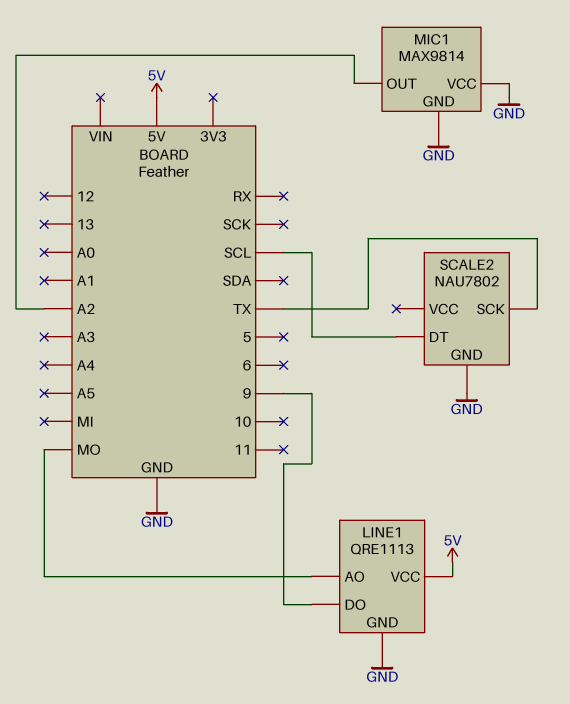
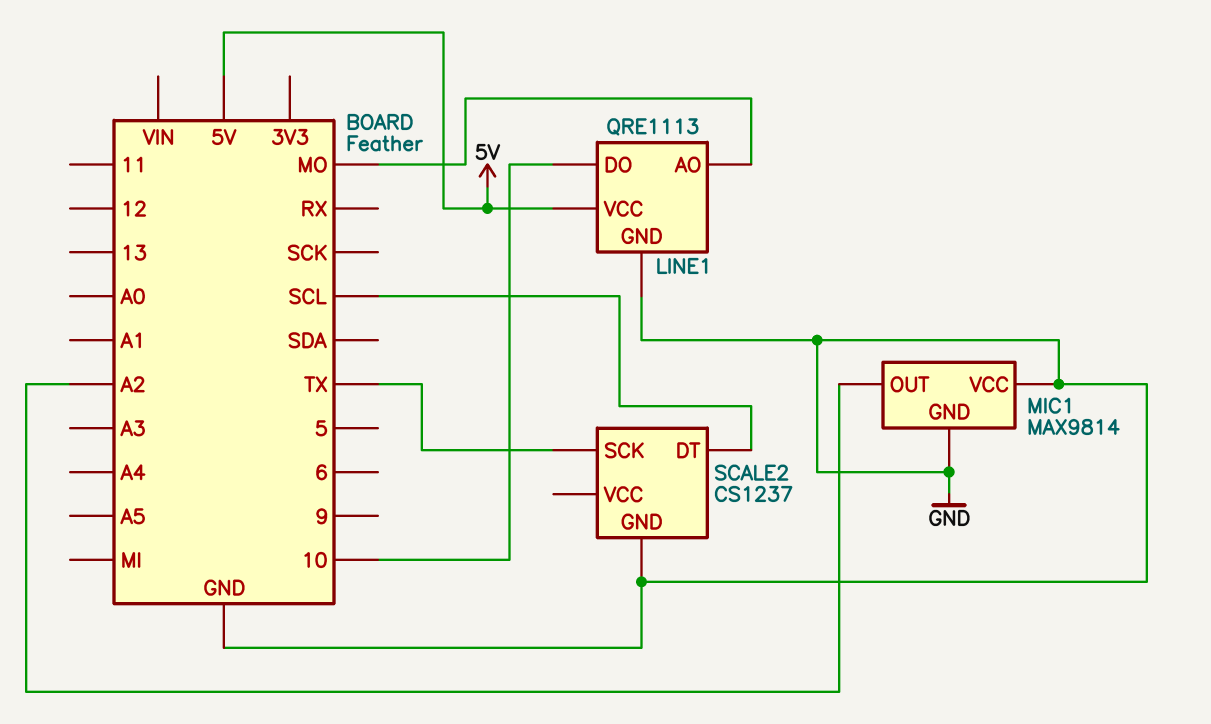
LINE1 pin DO: 9 -> 10
SCALE2: NAU7802 -> CS1237

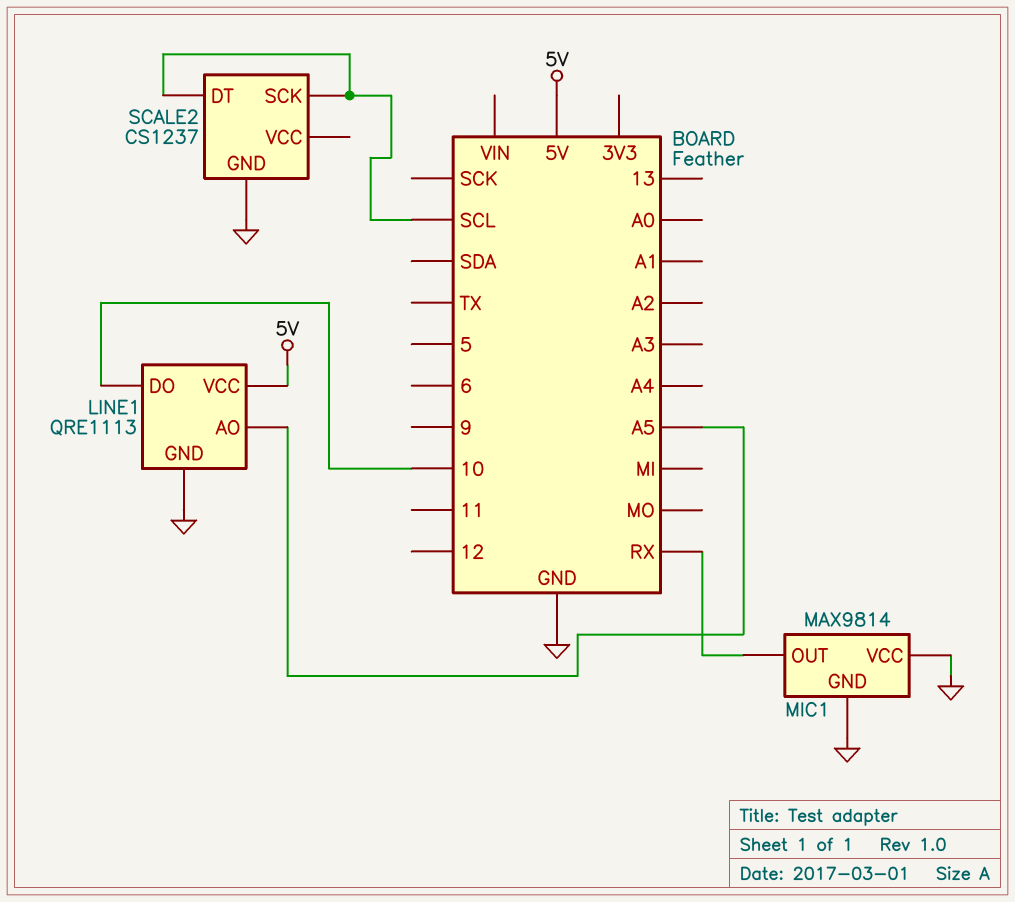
LINE1 pin AO: MO -> A5
MIC1 pin OUT: A2 -> RX
SCALE2 pin SCK: TX -> SCL

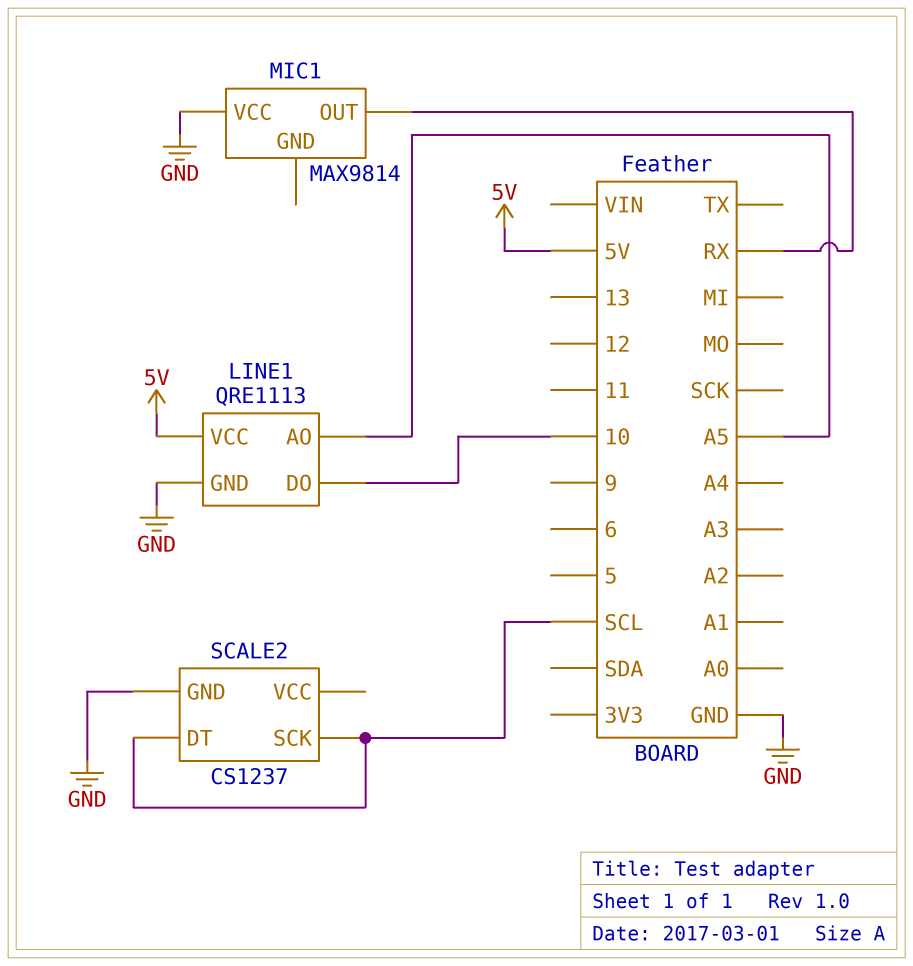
MIC1 pin GND: GND -> none

